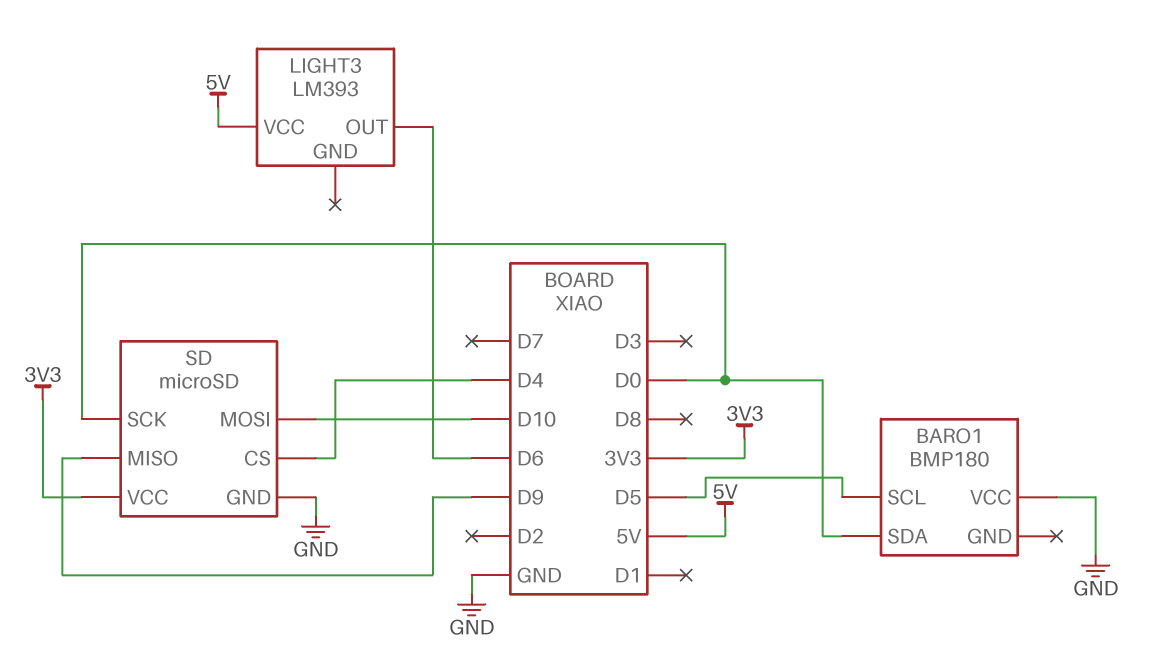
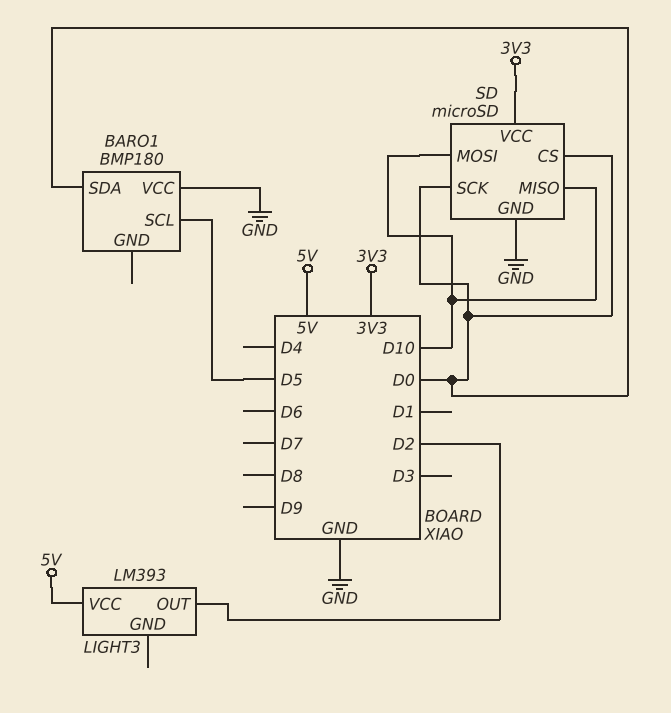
LIGHT3 pin OUT: D6 -> D2
SD pin CS: D4 -> D0
SD pin MISO: D9 -> D10

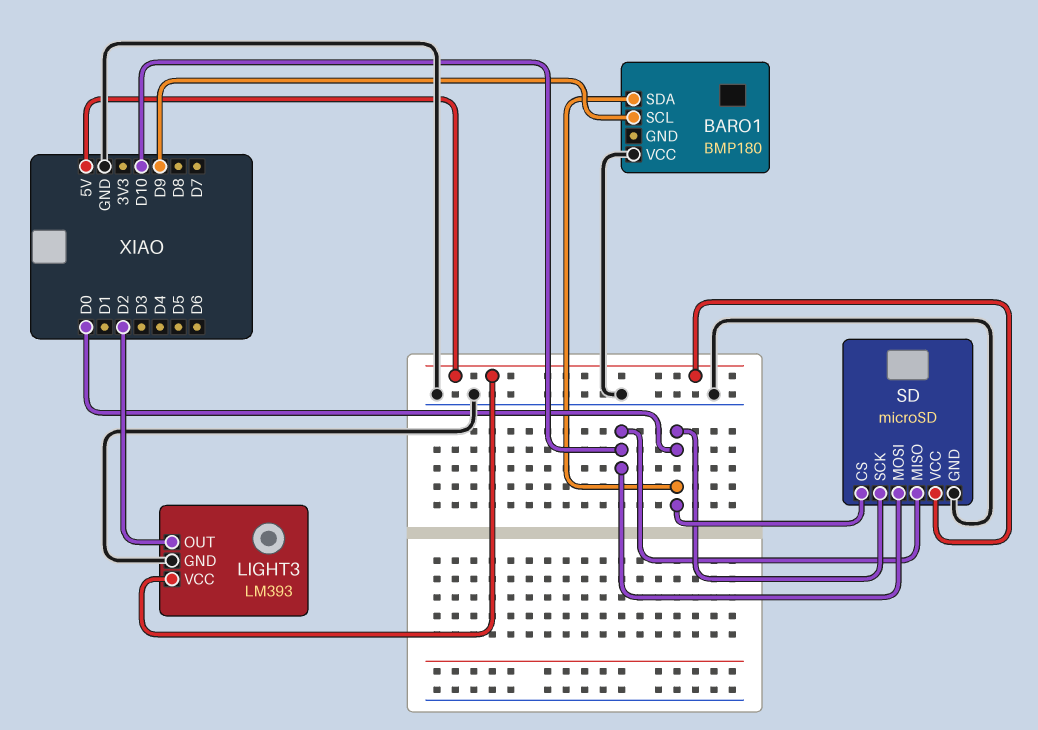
BARO1 pin SCL: D5 -> D9
LIGHT3 pin GND: none -> GND
SD pin VCC: 3V3 -> 5V

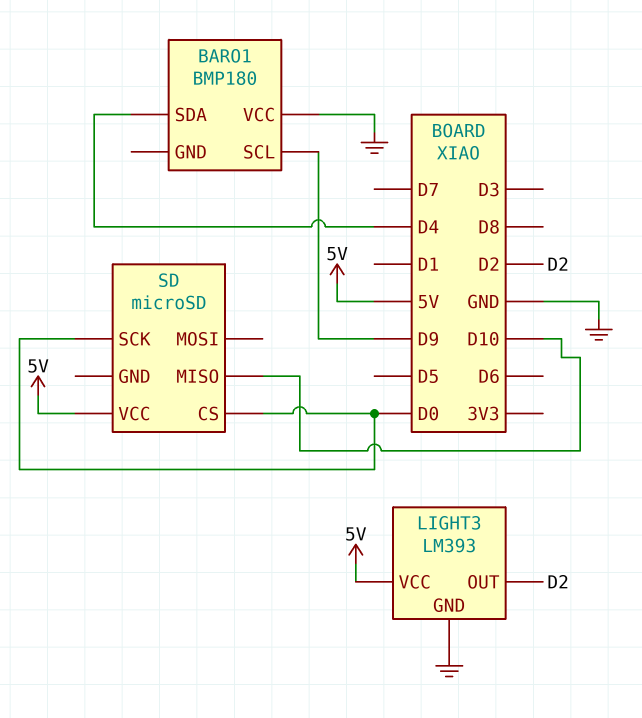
BARO1 pin SDA: D0 -> D4
SD pin GND: GND -> none
SD pin MOSI: D10 -> none

